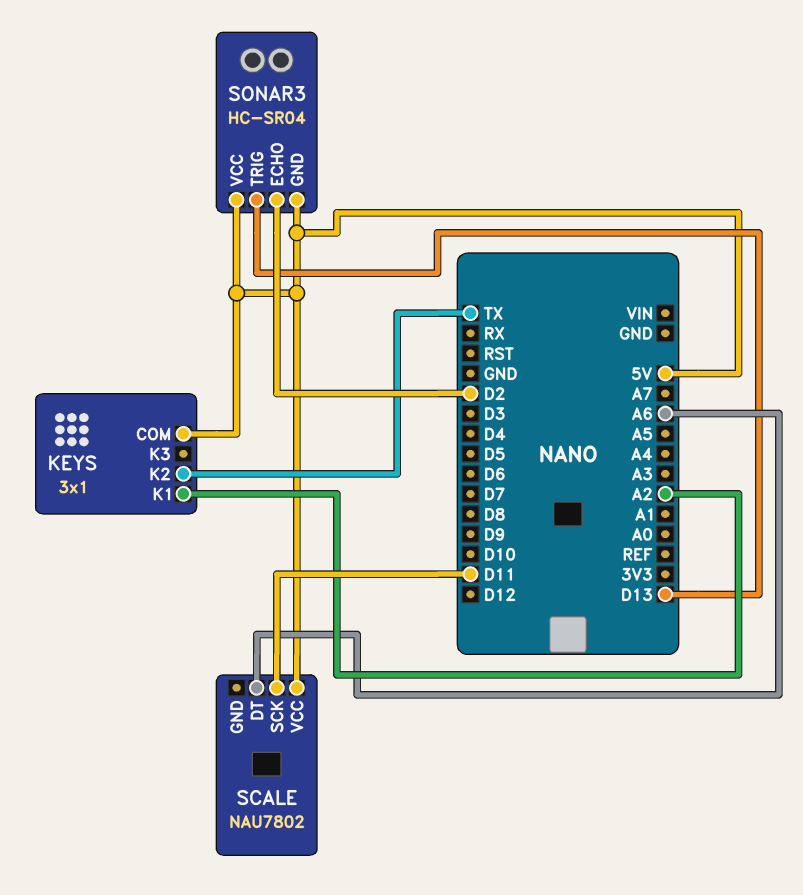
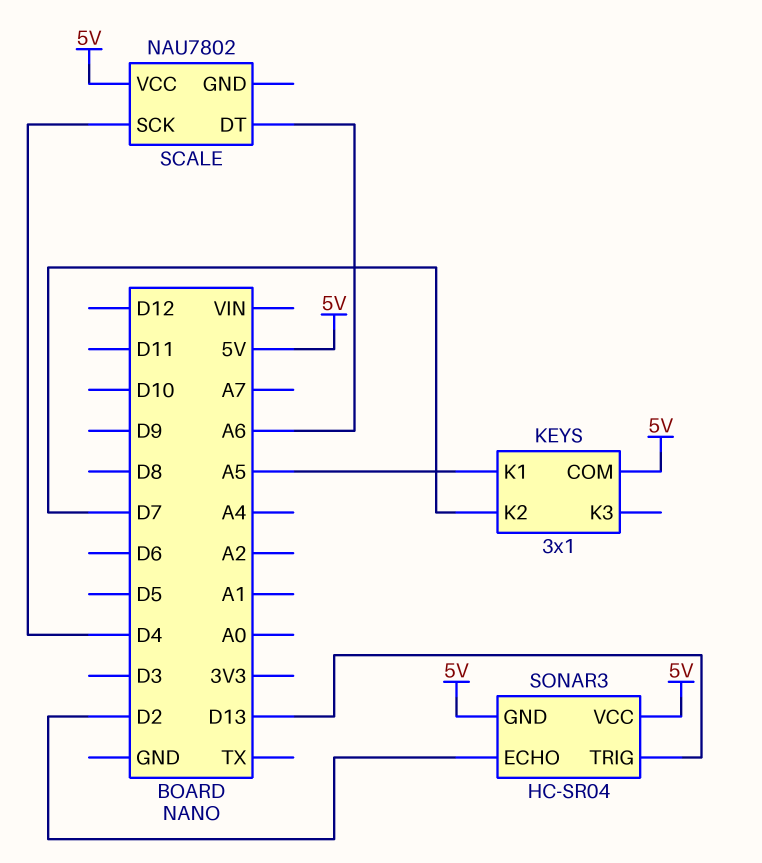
KEYS pin K1: A2 -> A5
KEYS pin K2: TX -> D7
SCALE pin SCK: D11 -> D4

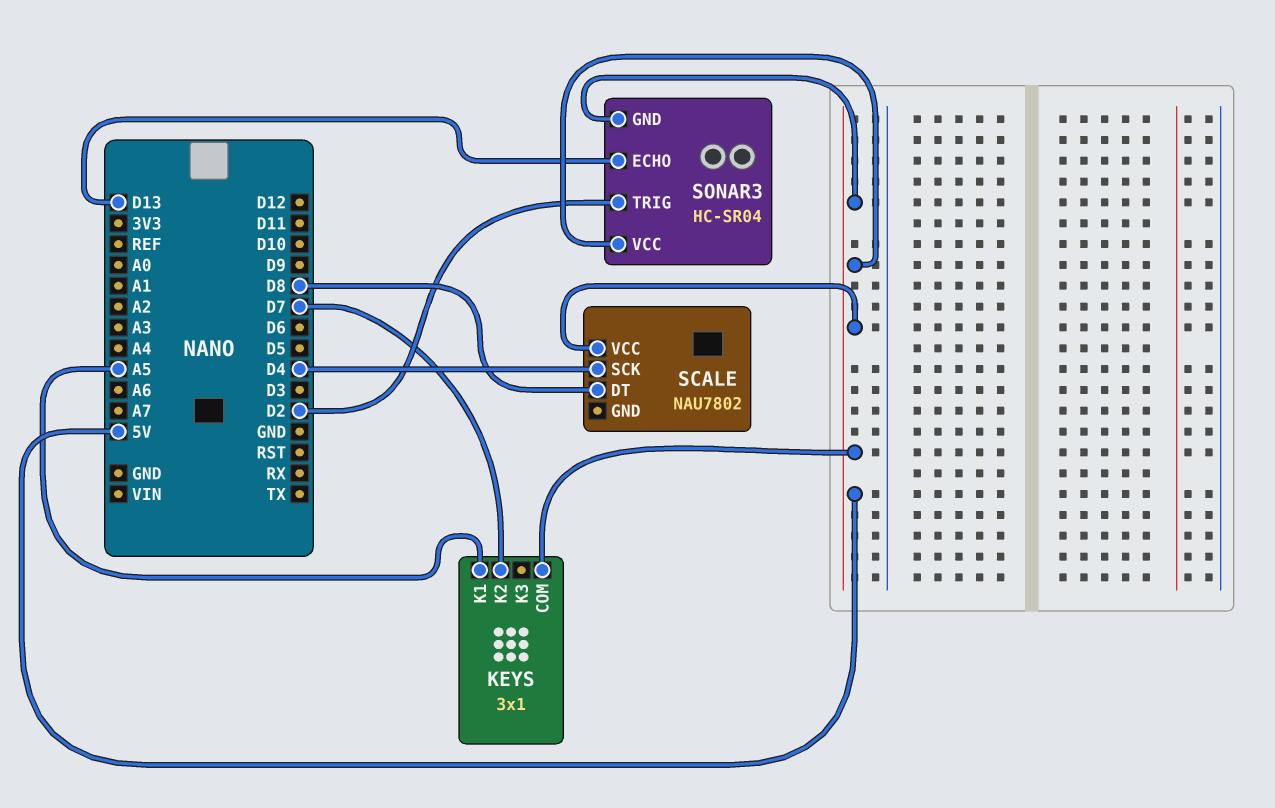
SCALE pin DT: A6 -> D8
SONAR3 pin ECHO: D2 -> D13
SONAR3 pin TRIG: D13 -> D2

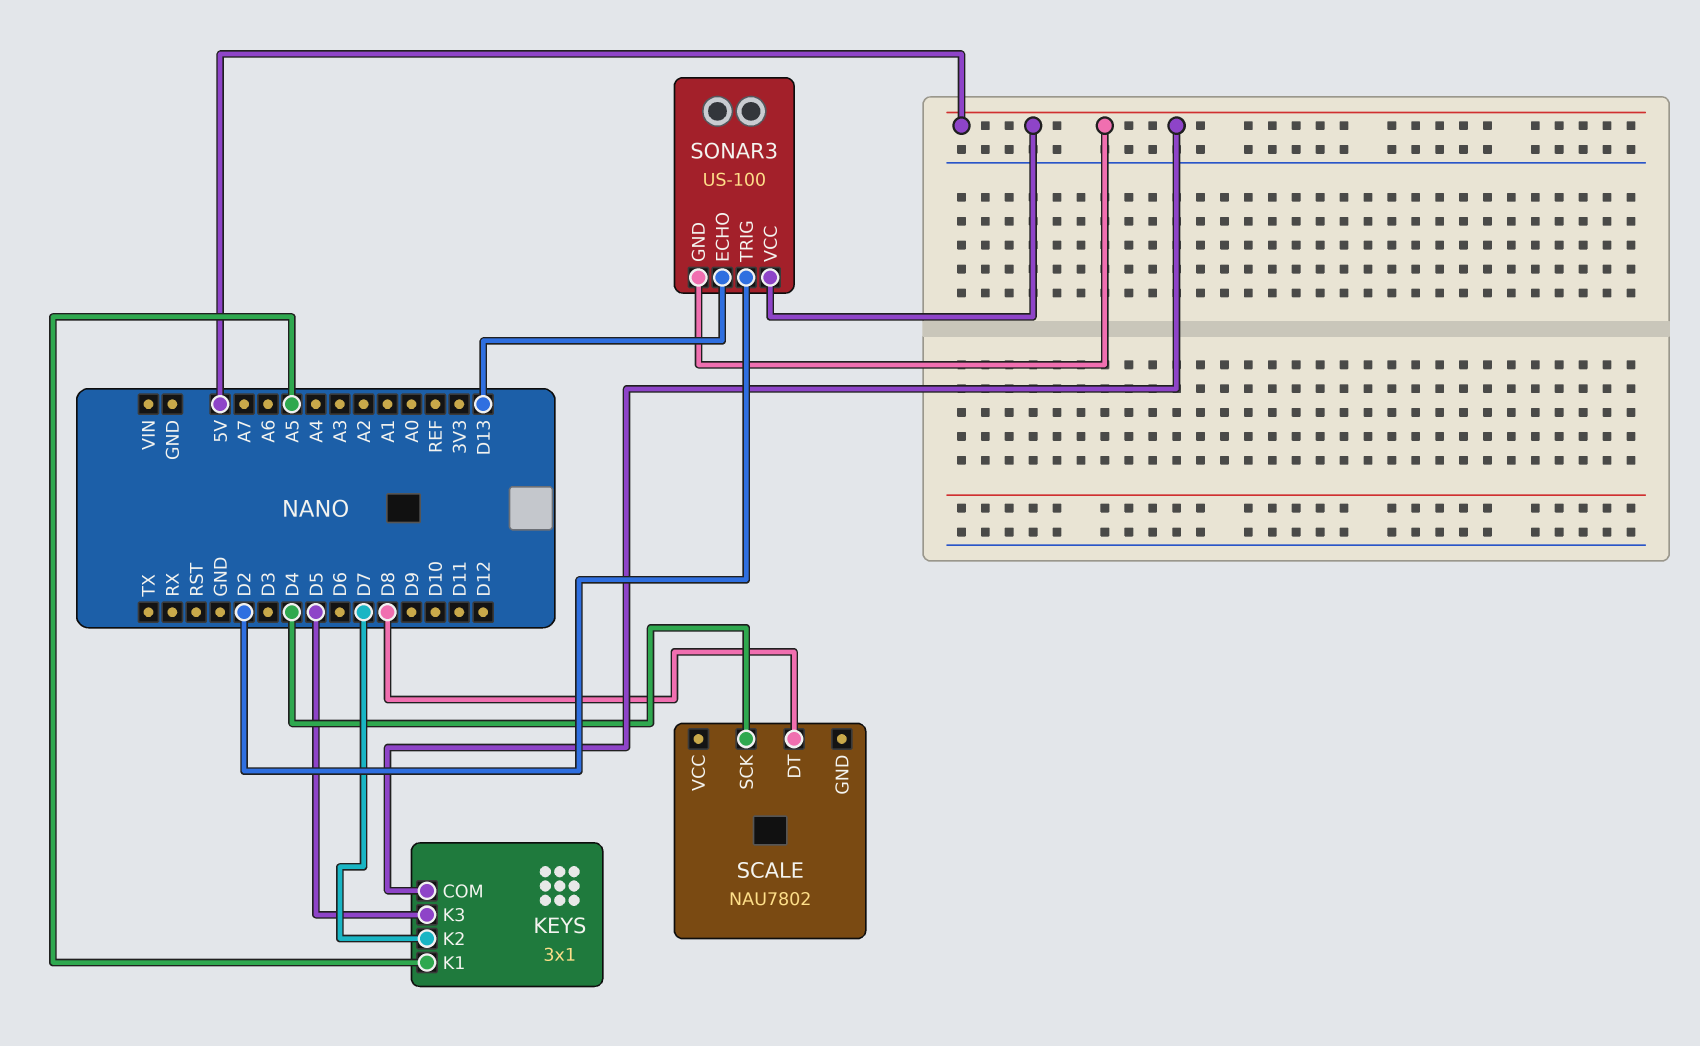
KEYS pin K3: none -> D5
SCALE pin VCC: 5V -> none
SONAR3: HC-SR04 -> US-100

